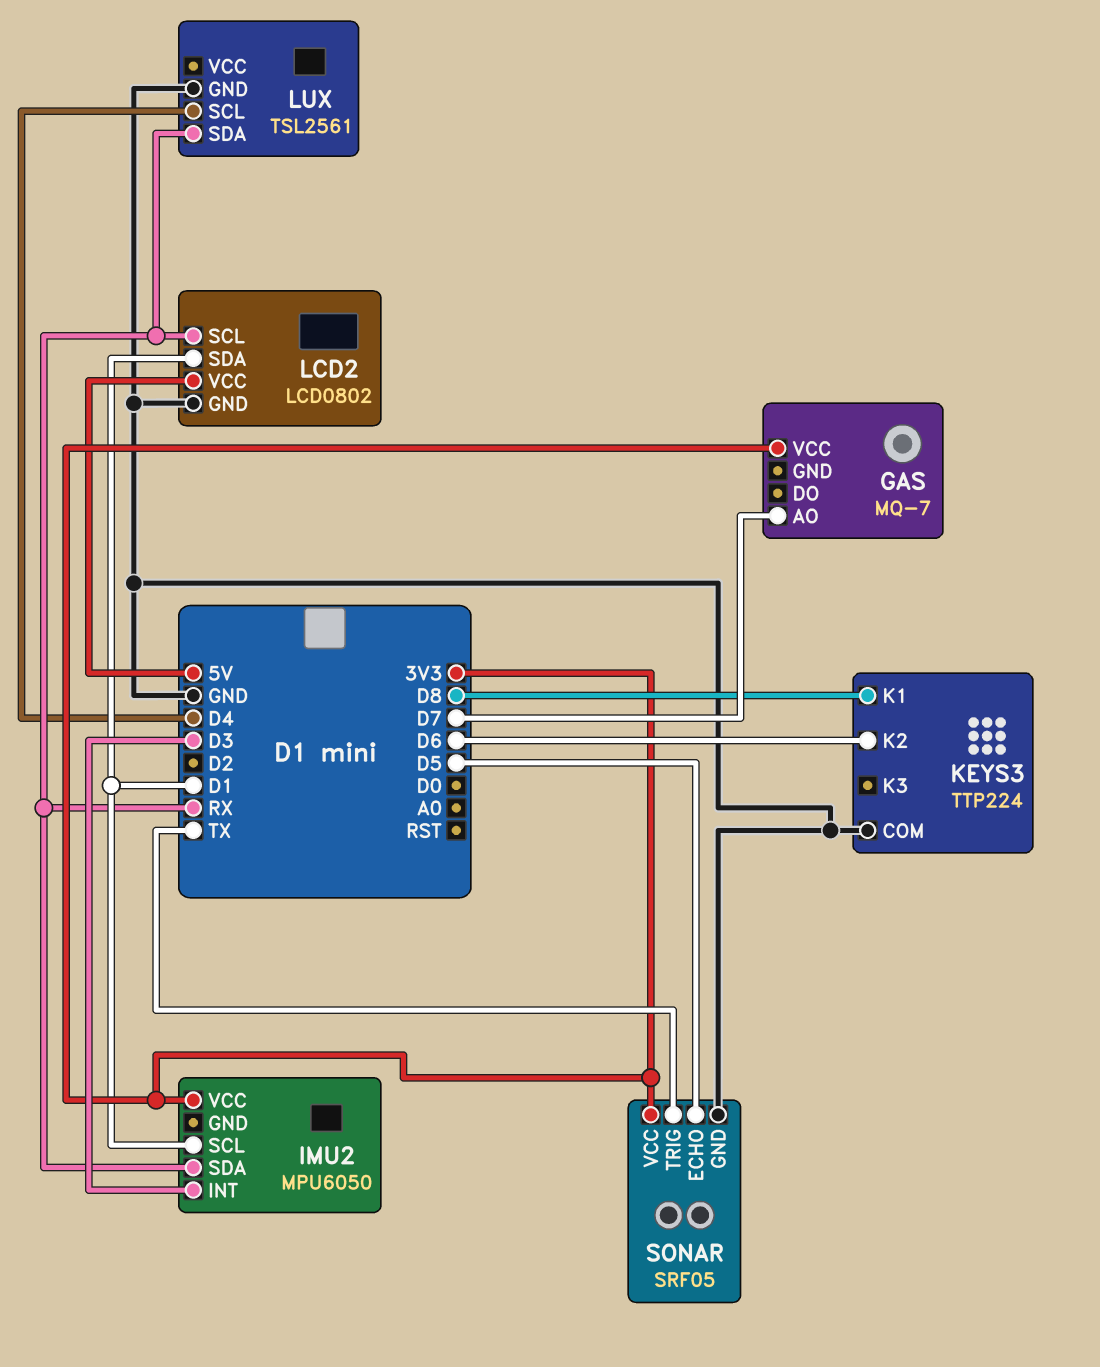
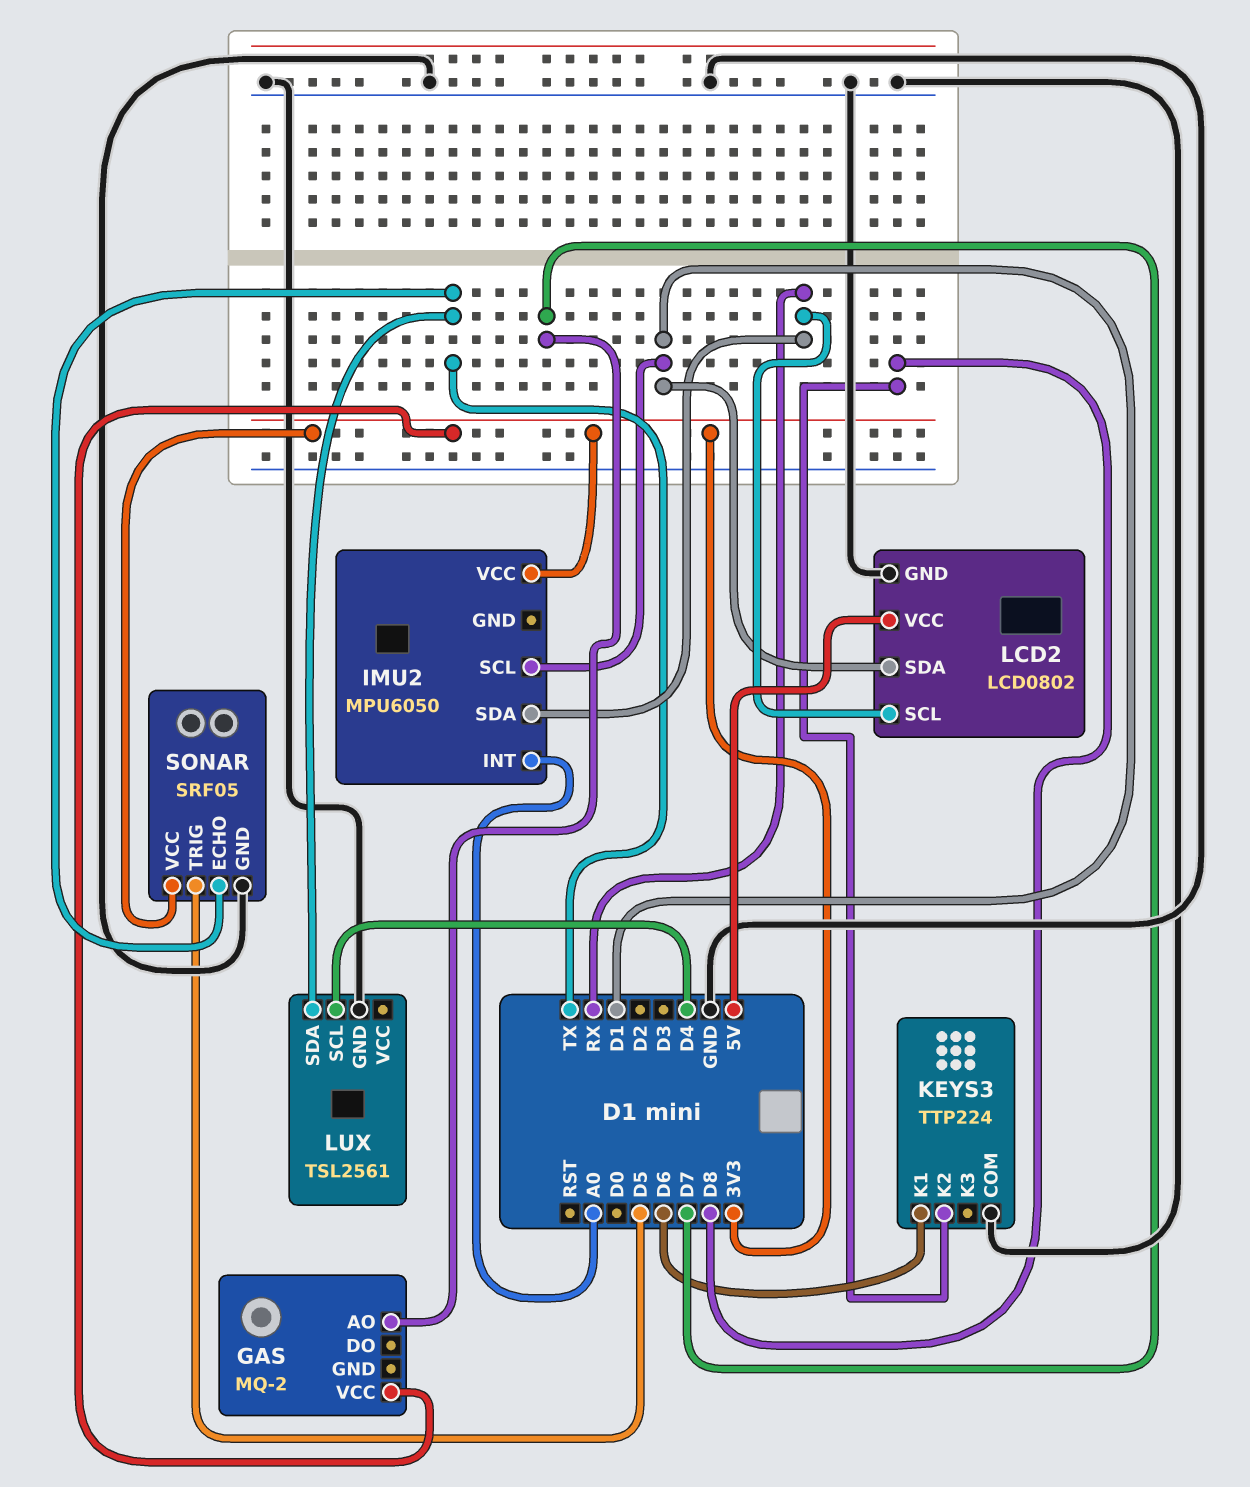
GAS: MQ-7 -> MQ-2
IMU2 pin INT: D3 -> A0
KEYS3 pin K1: D8 -> D6
KEYS3 pin K2: D6 -> D8
LUX pin SDA: RX -> TX
SONAR pin ECHO: D5 -> TX
SONAR pin TRIG: TX -> D5

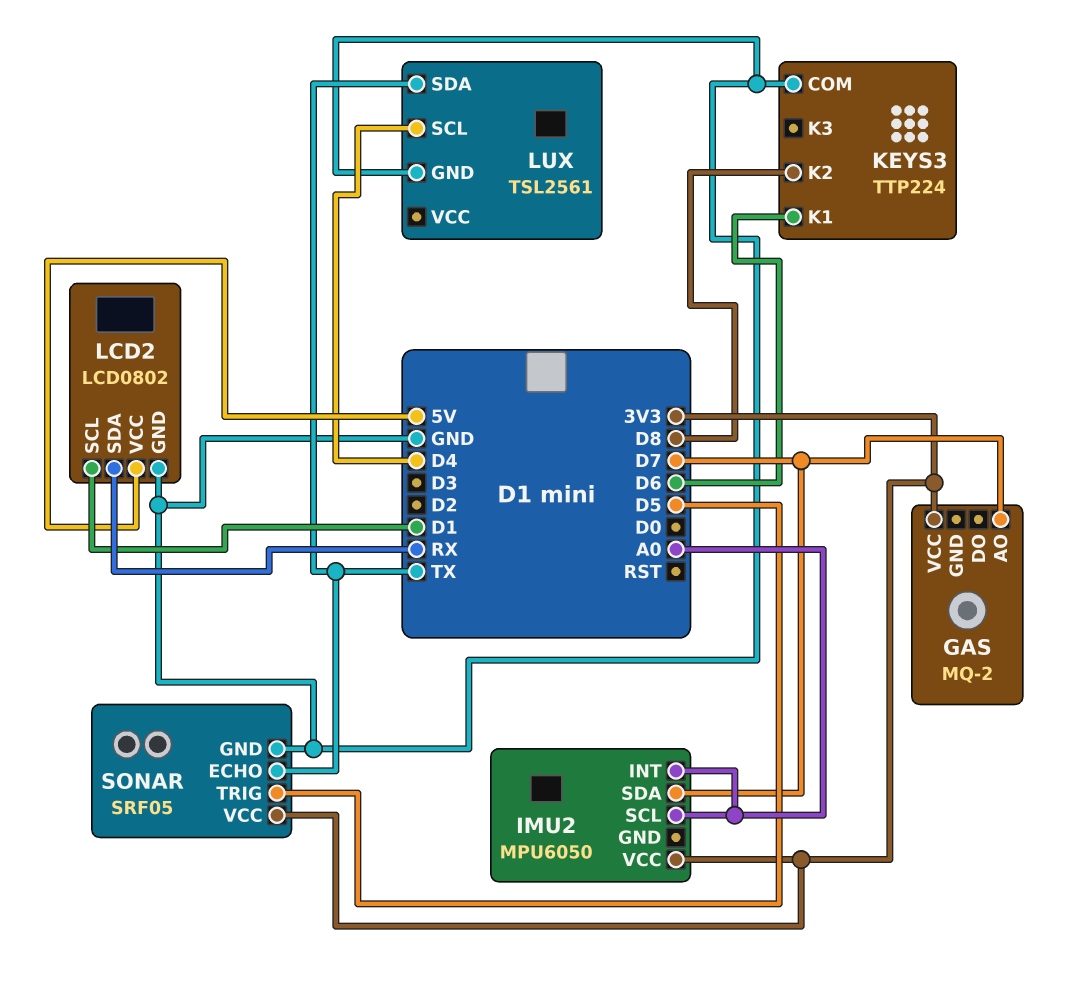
IMU2 pin SCL: D1 -> A0
IMU2 pin SDA: RX -> D7
LCD2 pin SCL: RX -> D1
LCD2 pin SDA: D1 -> RX

